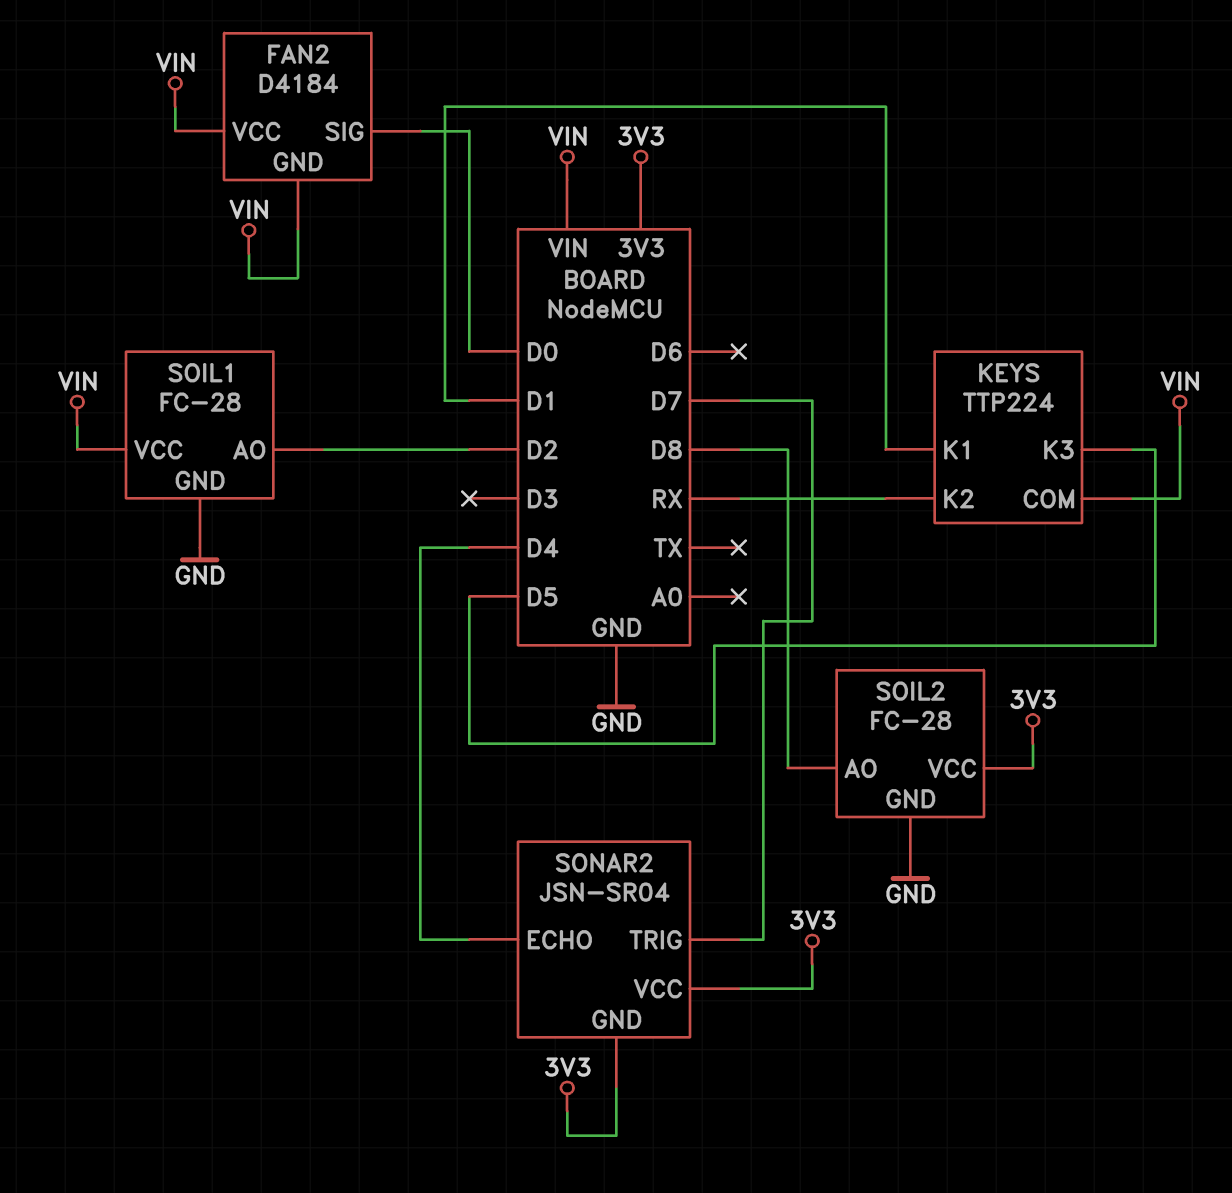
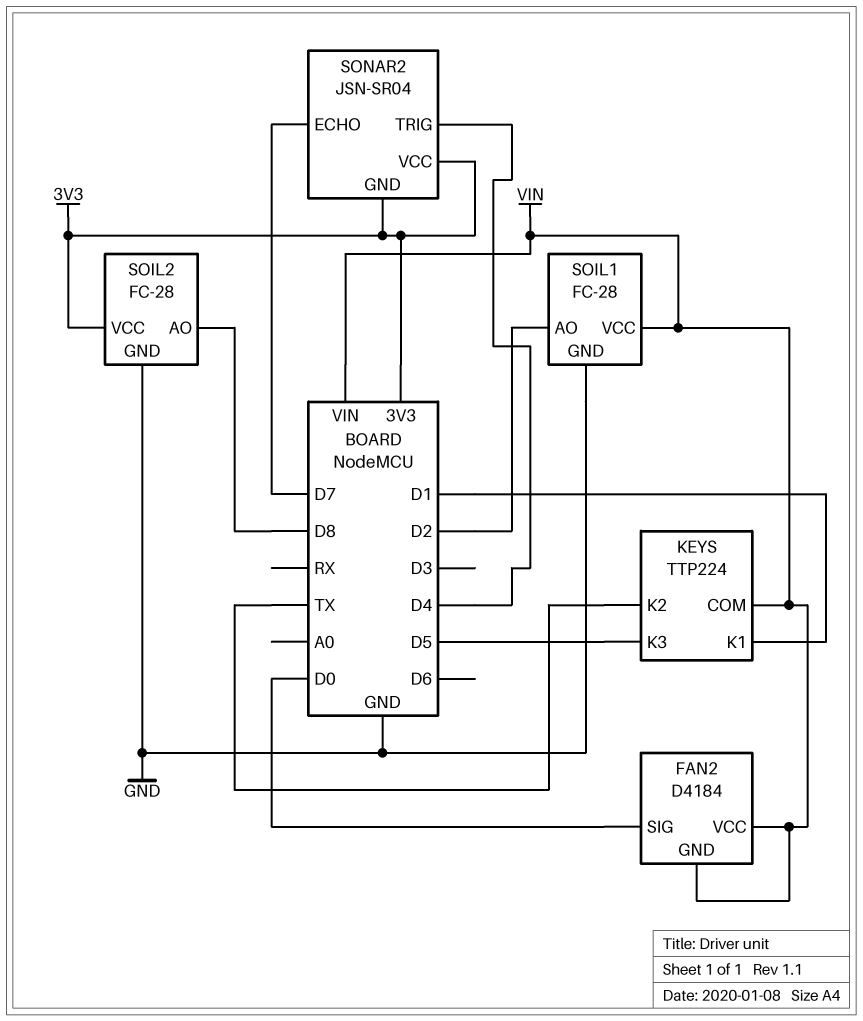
KEYS pin K2: RX -> TX
SONAR2 pin ECHO: D4 -> D7
SONAR2 pin TRIG: D7 -> D4

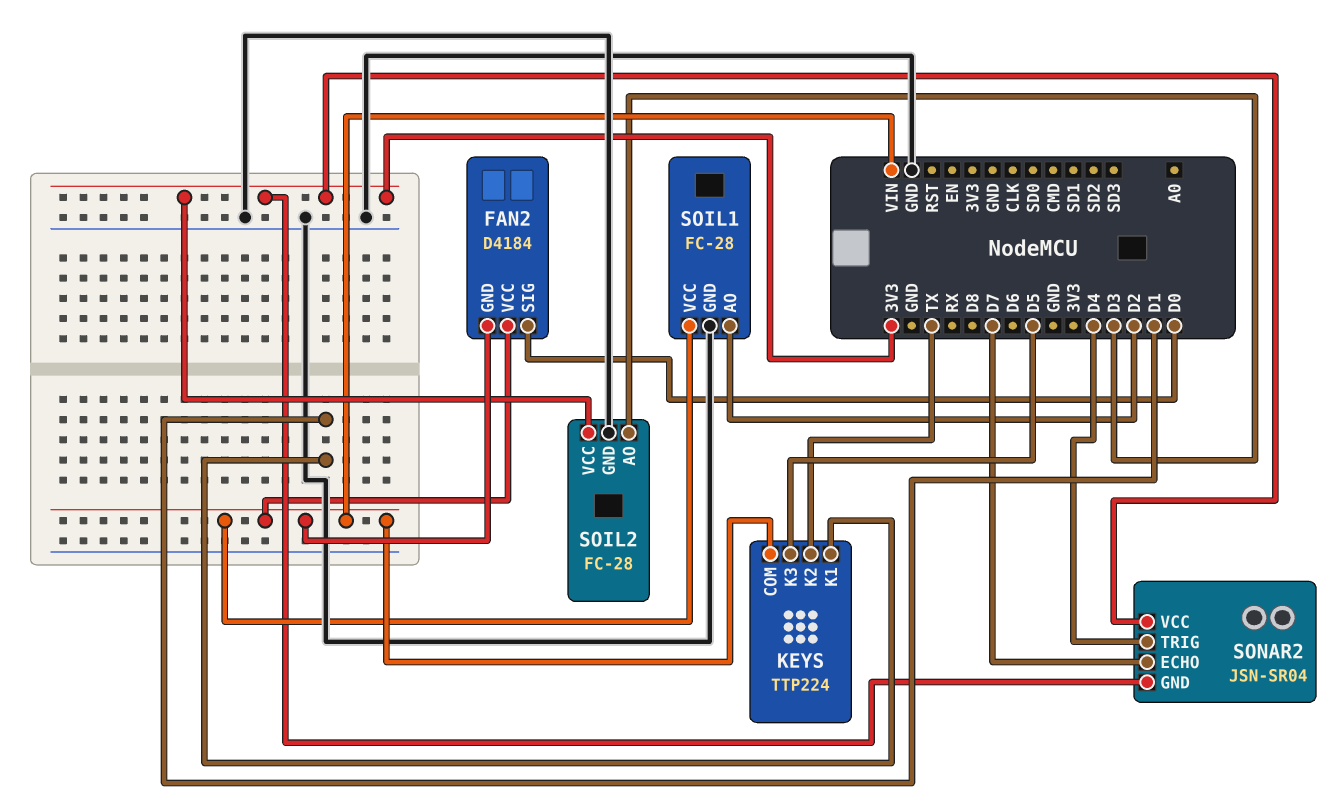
SOIL2 pin AO: D8 -> D3

